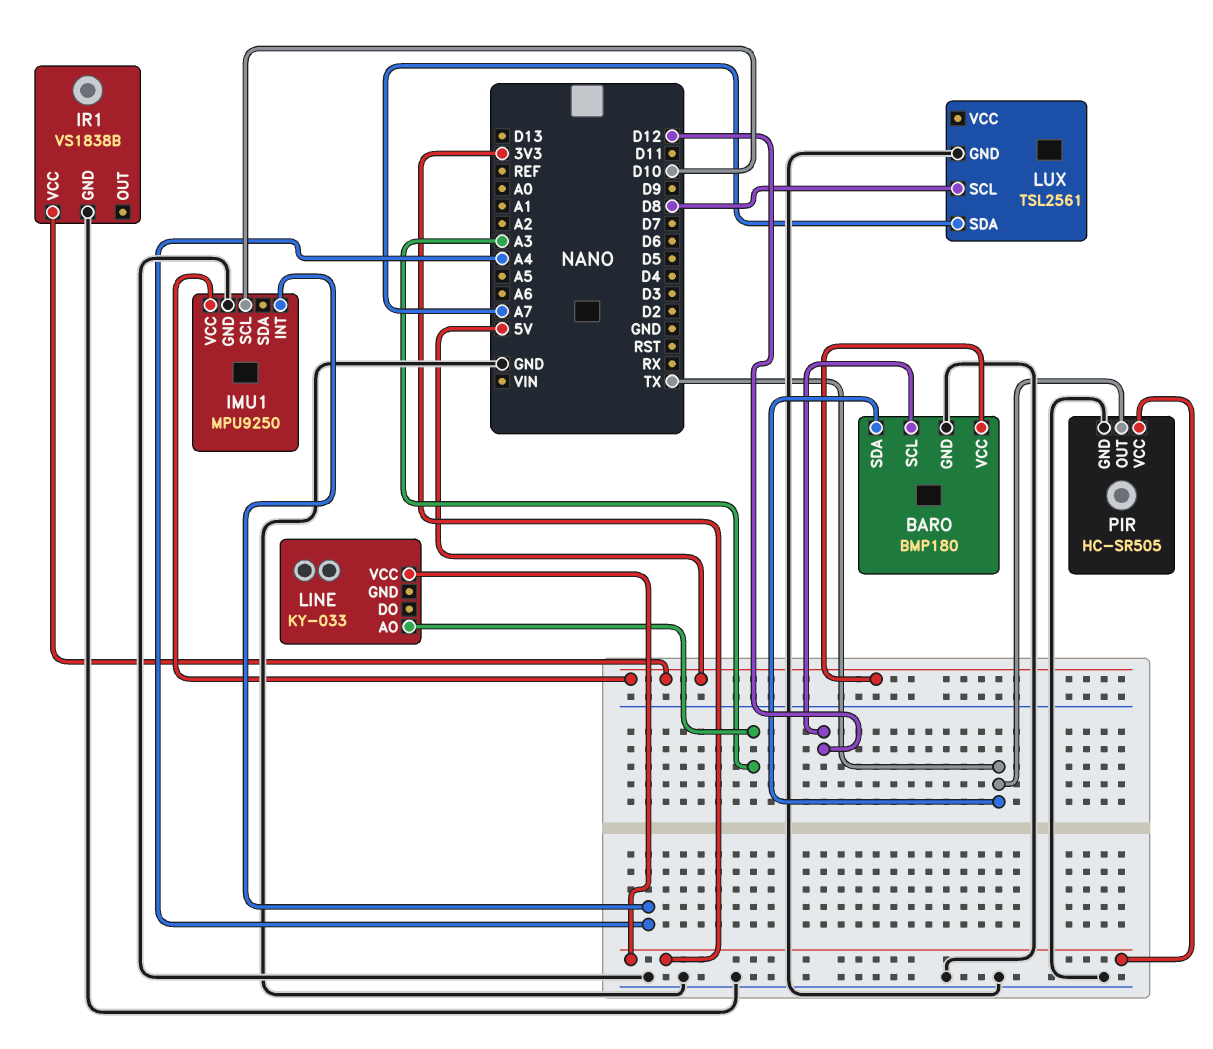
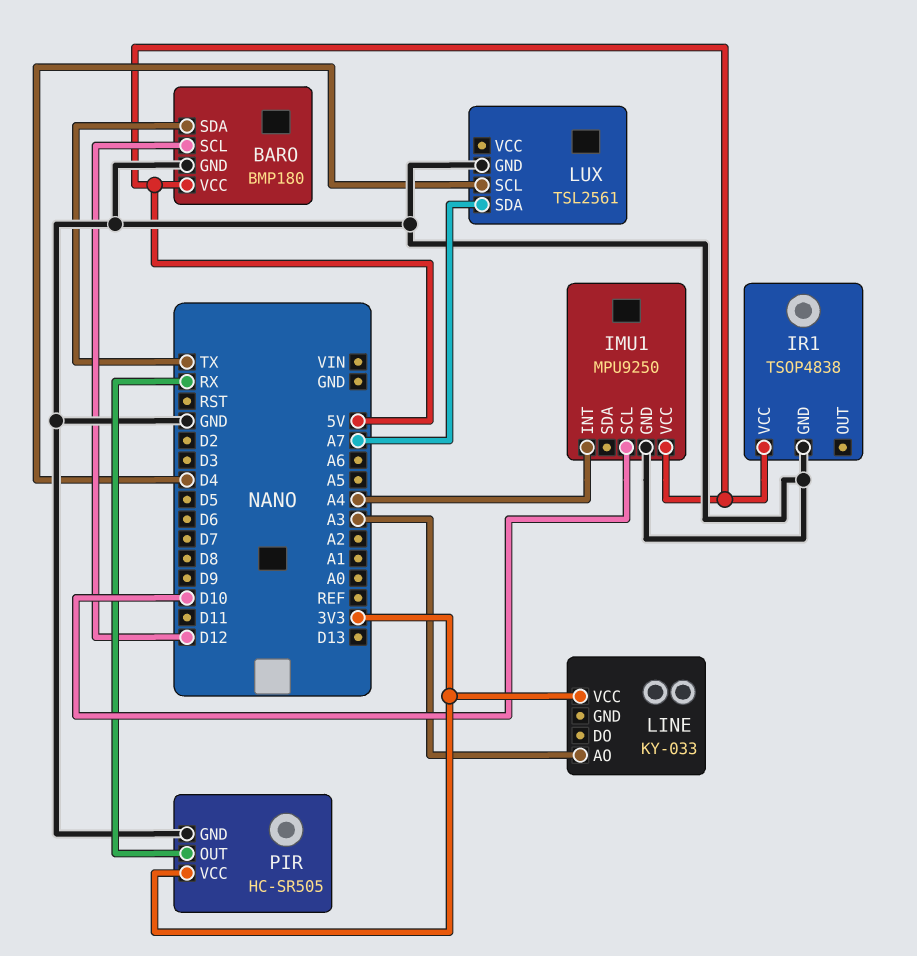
IR1: VS1838B -> TSOP4838
LUX pin SCL: D8 -> D4
PIR pin OUT: TX -> RX

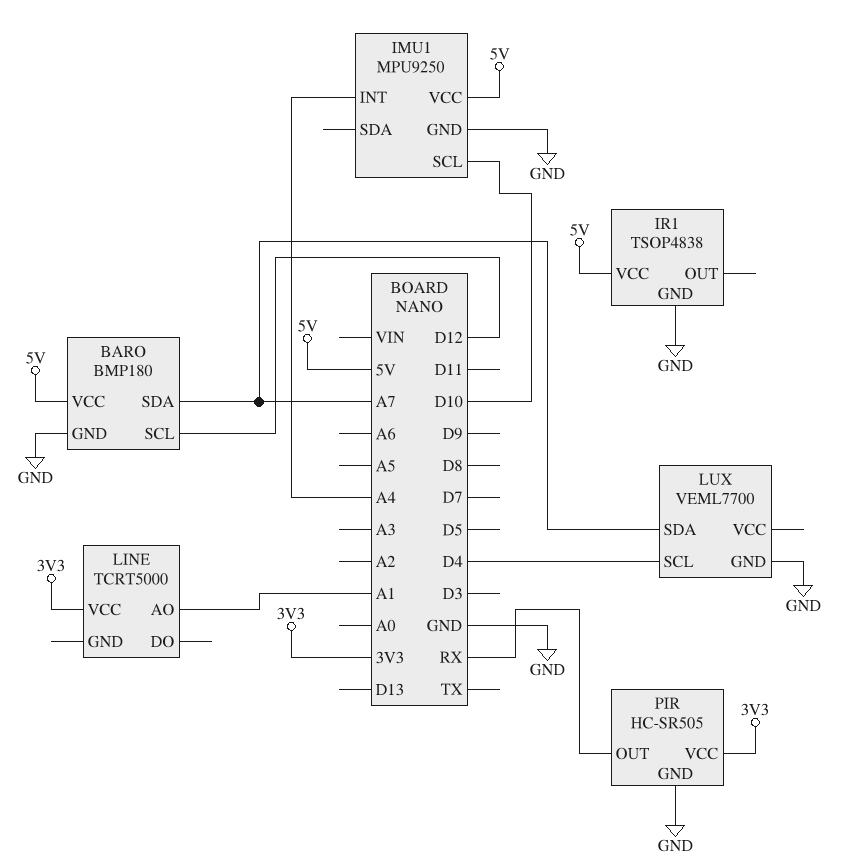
BARO pin SDA: TX -> A7
LINE: KY-033 -> TCRT5000
LINE pin AO: A3 -> A1
LUX: TSL2561 -> VEML7700

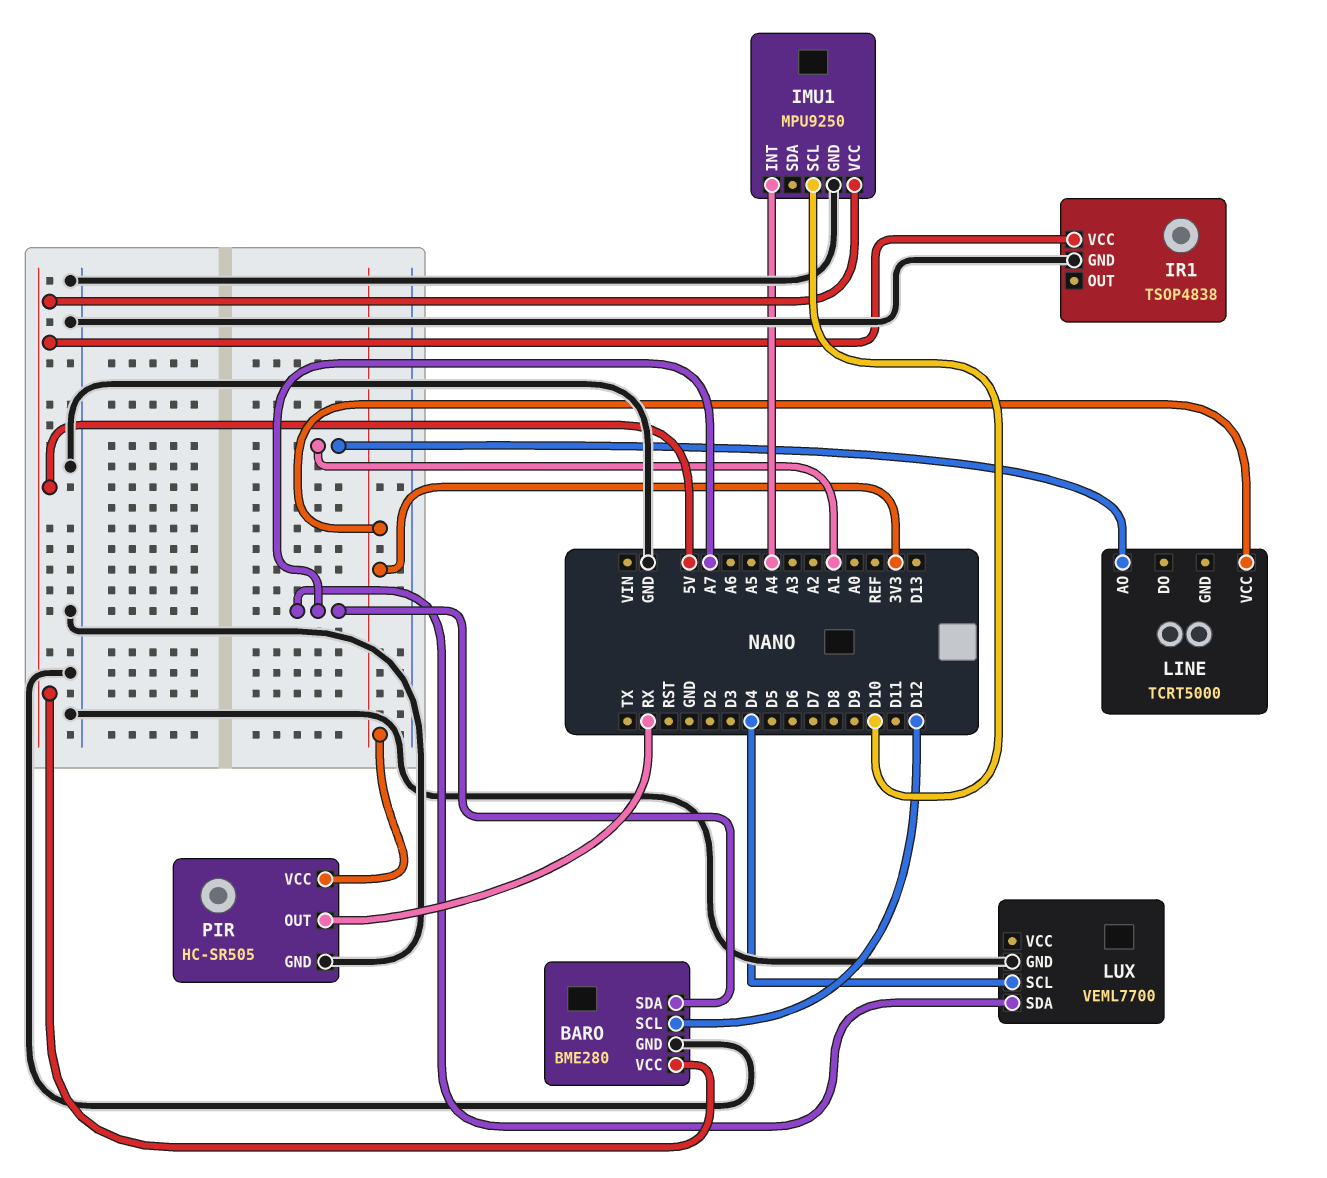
BARO: BMP180 -> BME280

